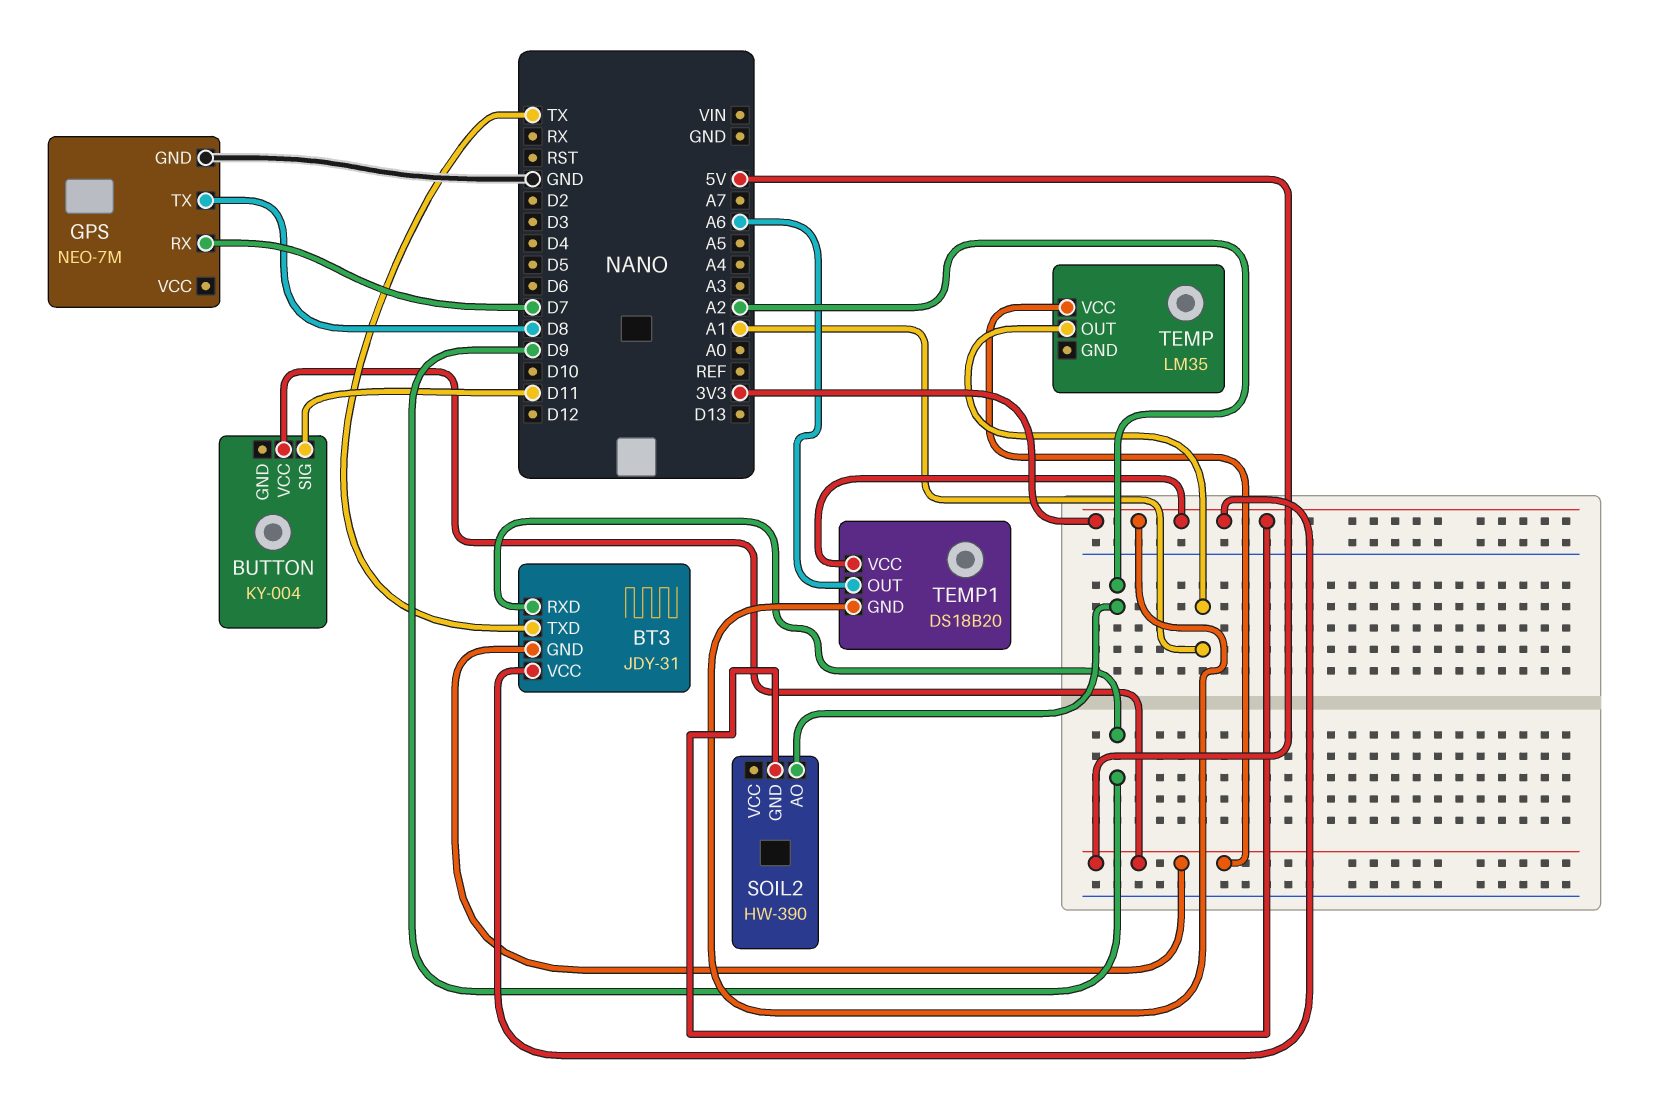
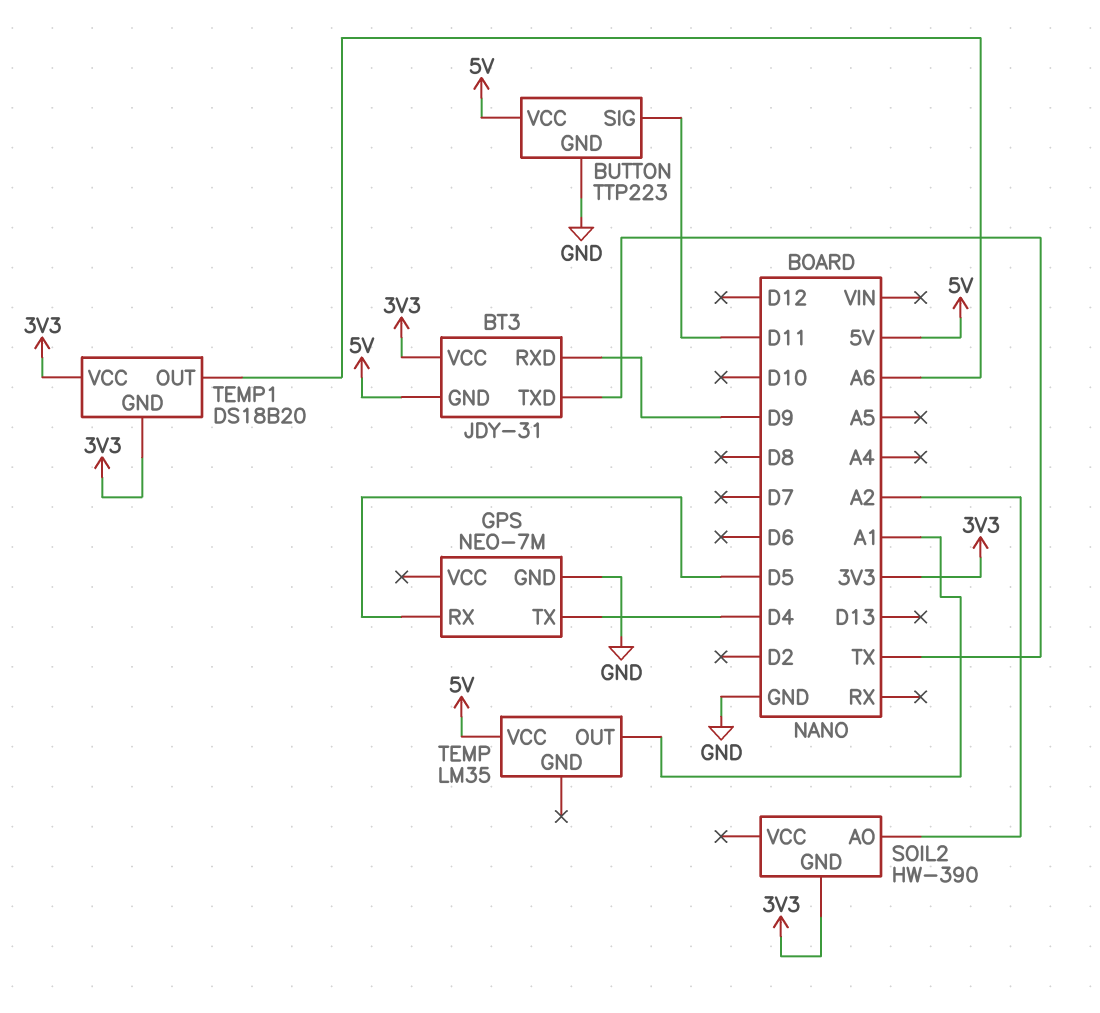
BUTTON: KY-004 -> TTP223
BUTTON pin GND: none -> GND
GPS pin RX: D7 -> D5
GPS pin TX: D8 -> D4

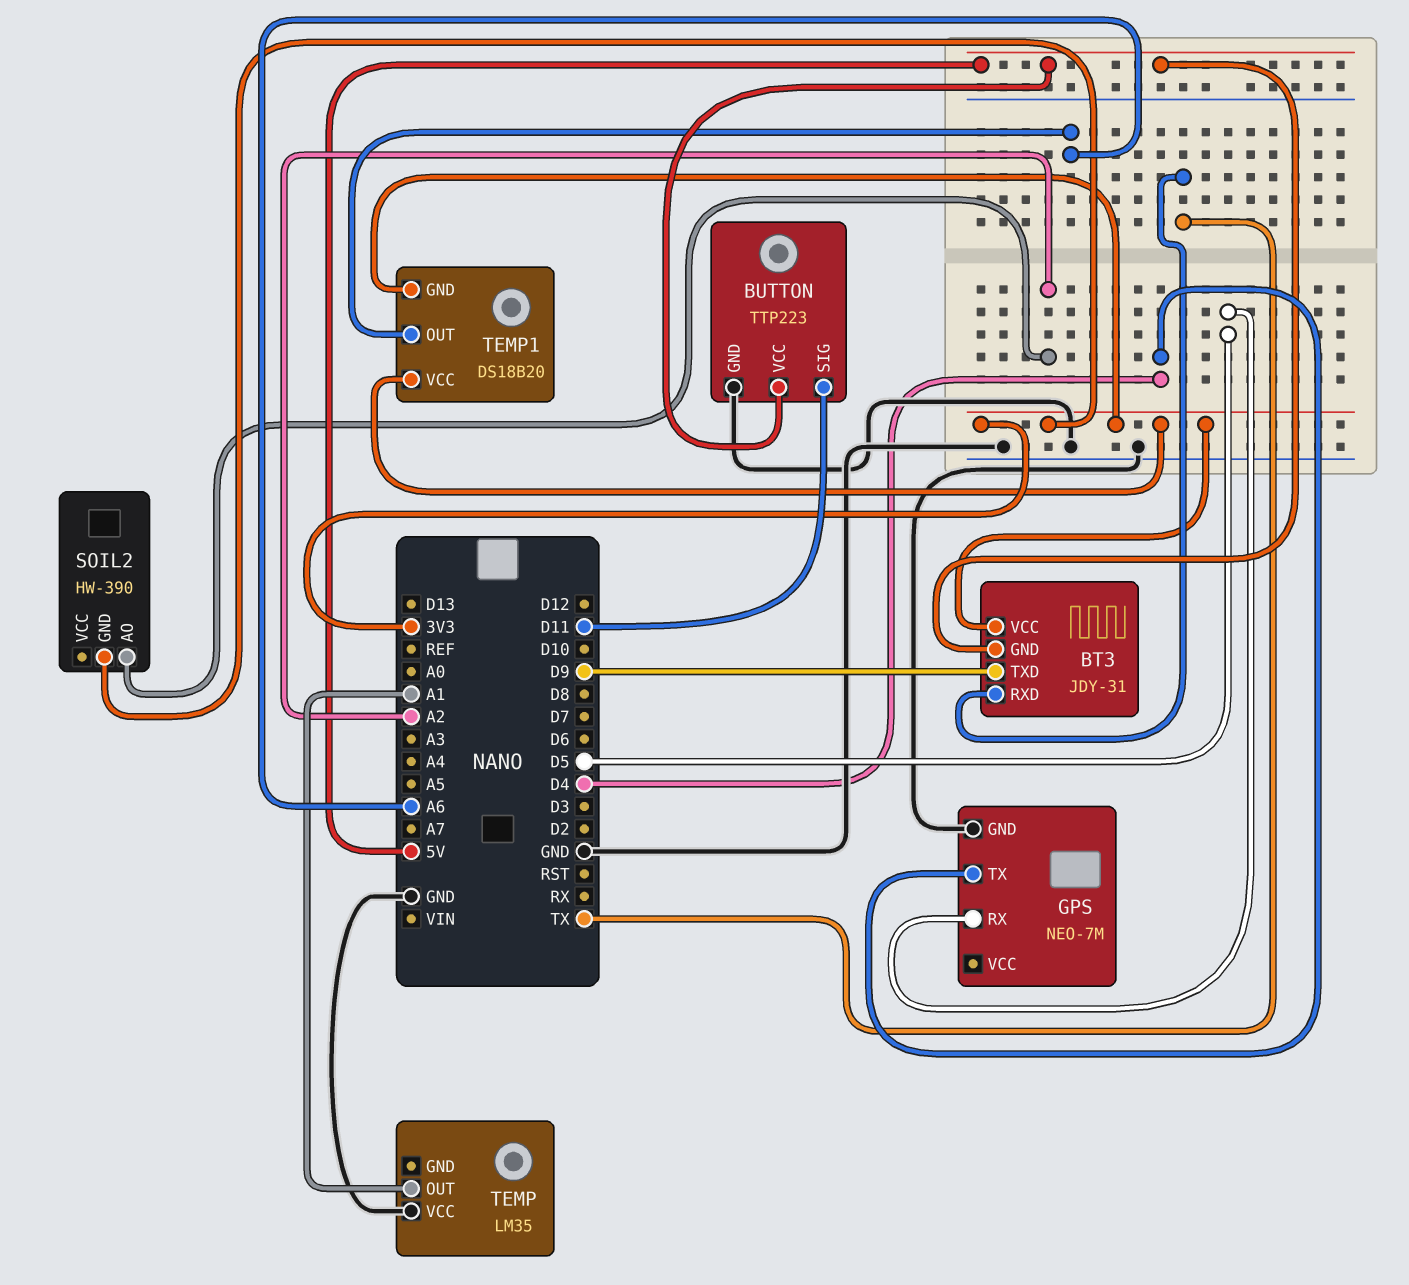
BT3 pin RXD: D9 -> TX
BT3 pin TXD: TX -> D9
TEMP pin VCC: 5V -> GND

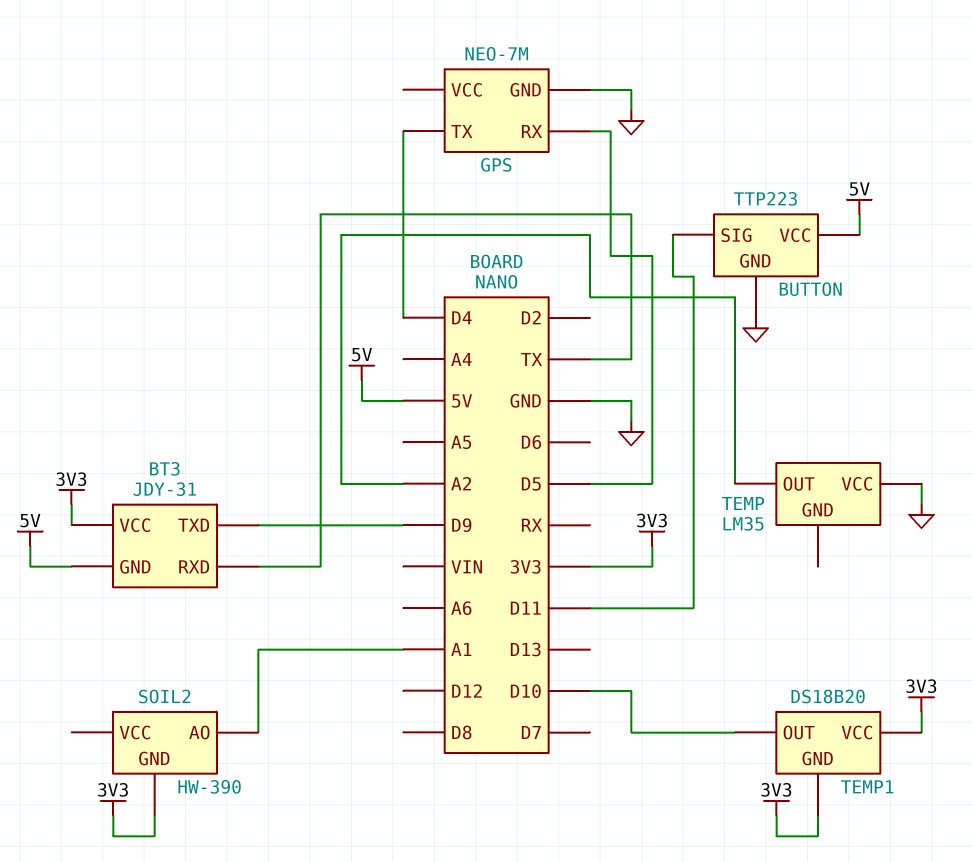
SOIL2 pin AO: A2 -> A1
TEMP pin OUT: A1 -> A2
TEMP1 pin OUT: A6 -> D10

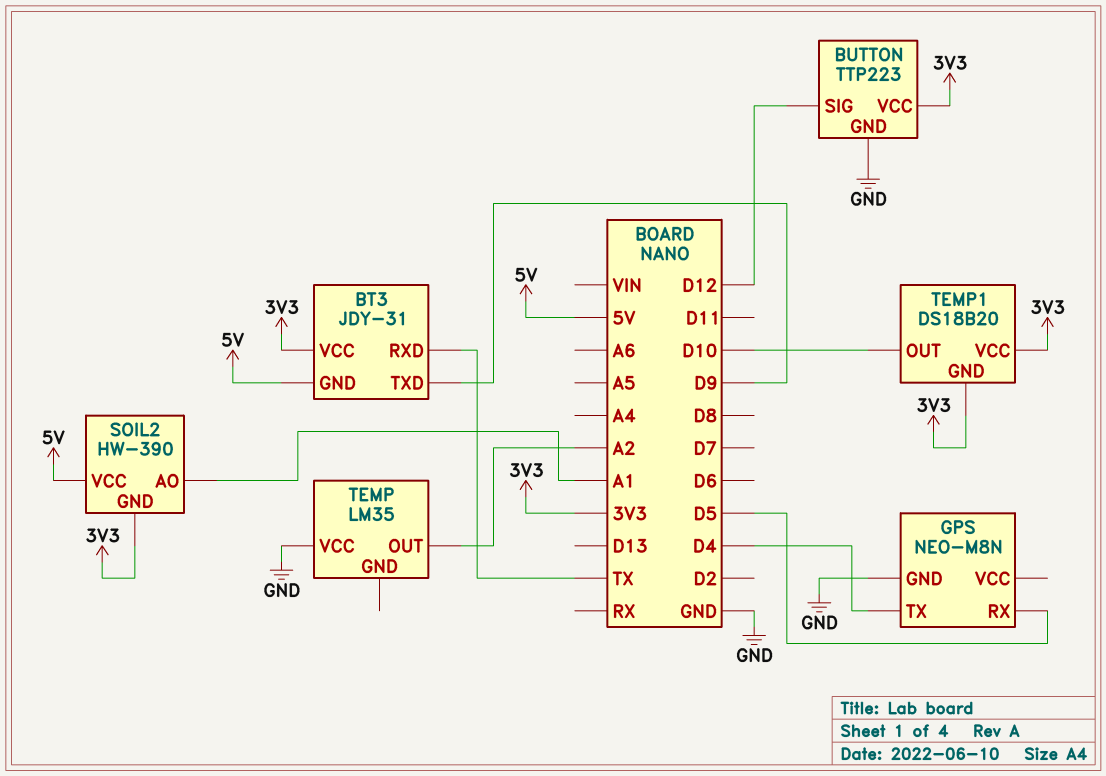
BUTTON pin SIG: D11 -> D12
BUTTON pin VCC: 5V -> 3V3
GPS: NEO-7M -> NEO-M8N
SOIL2 pin VCC: none -> 5V

